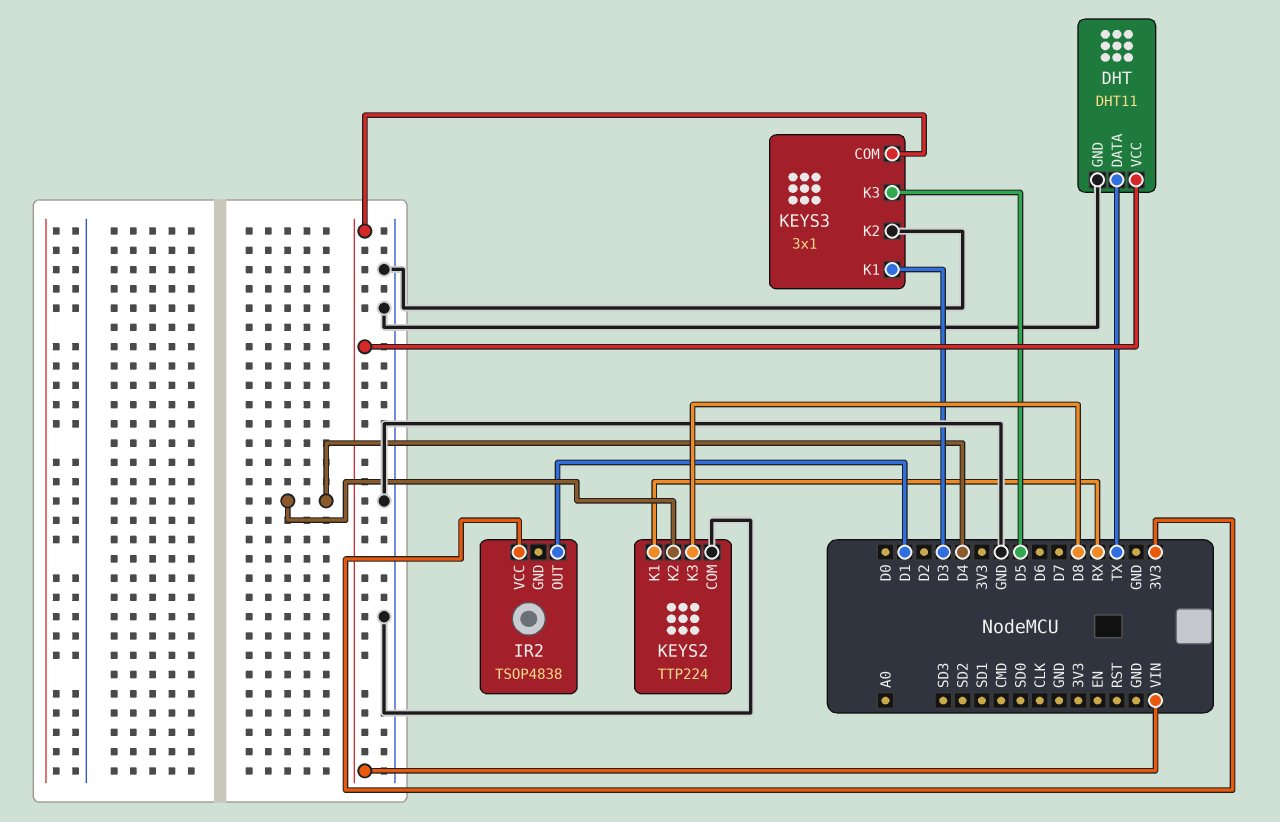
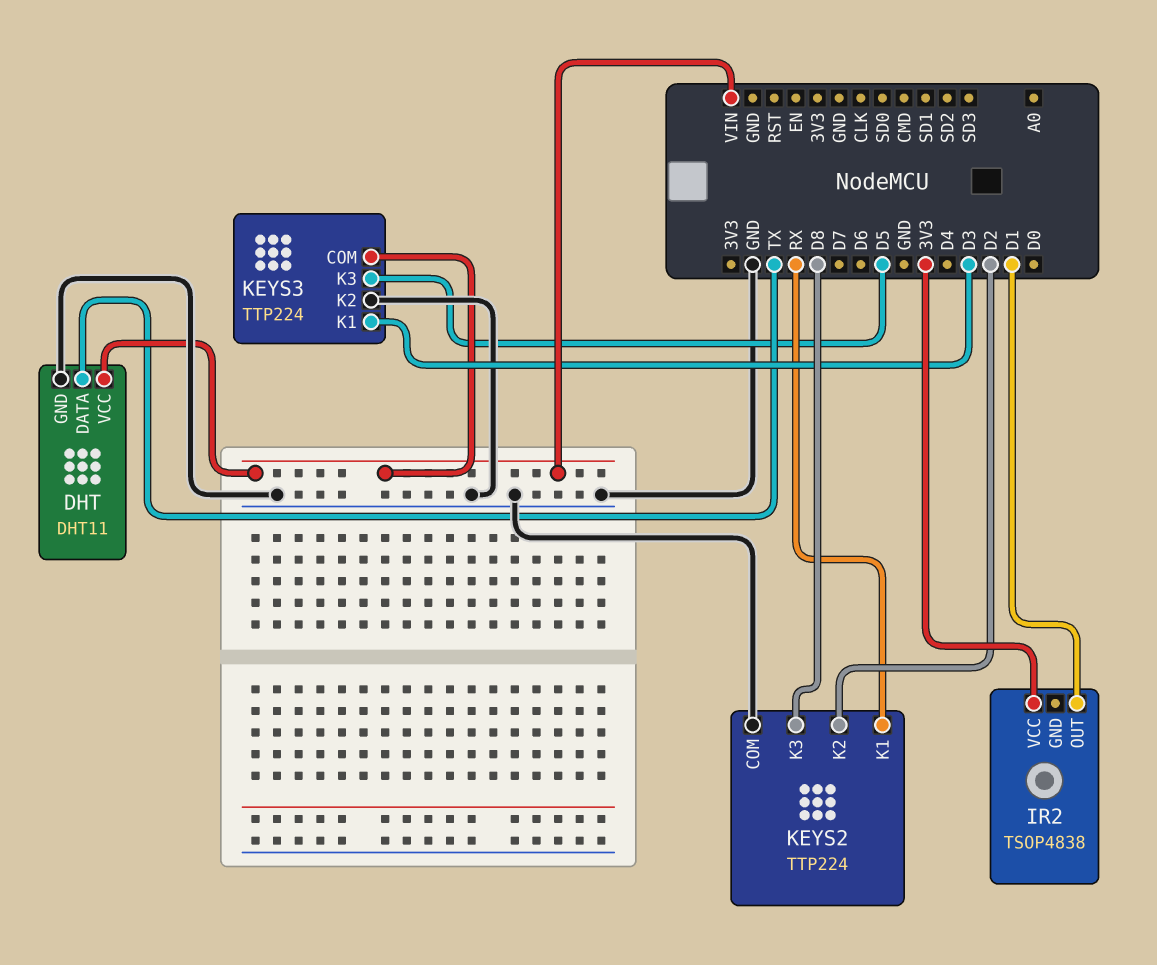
KEYS2 pin K2: D4 -> D2
KEYS3: 3x1 -> TTP224

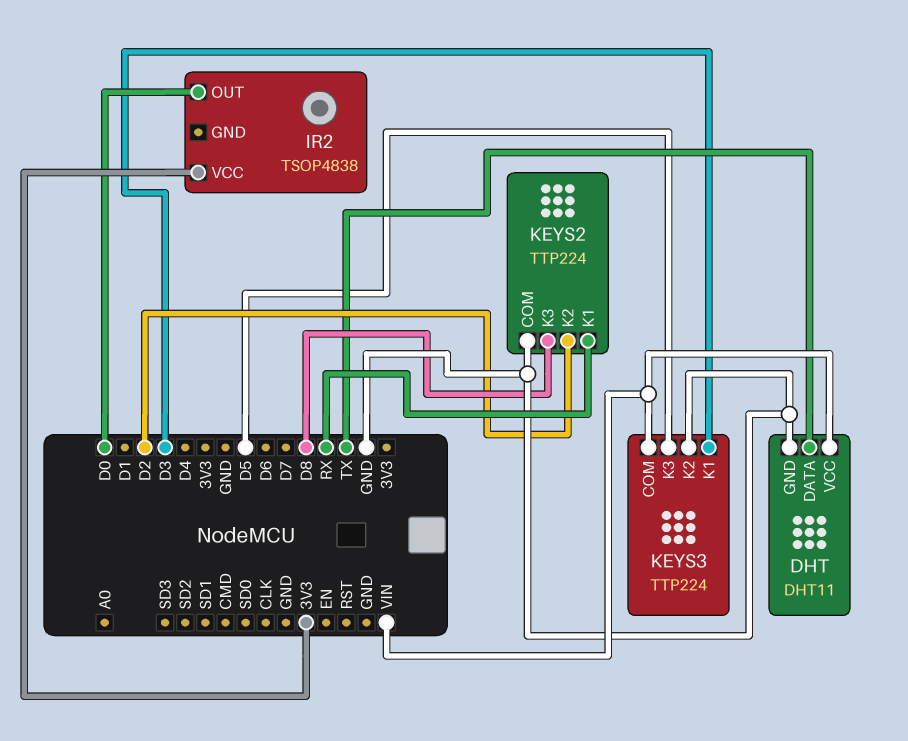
IR2 pin OUT: D1 -> D0

